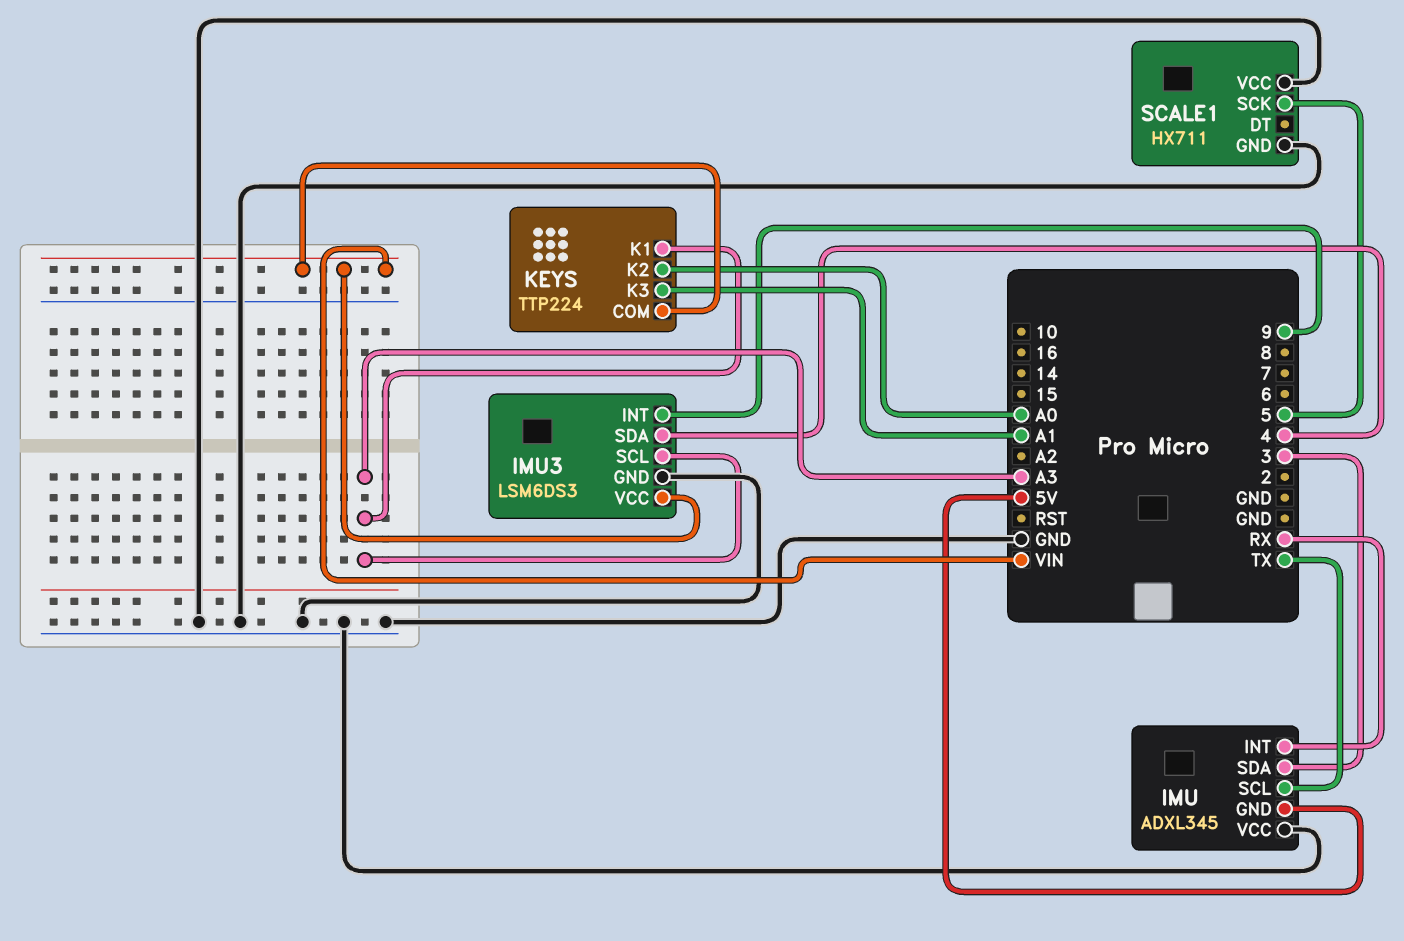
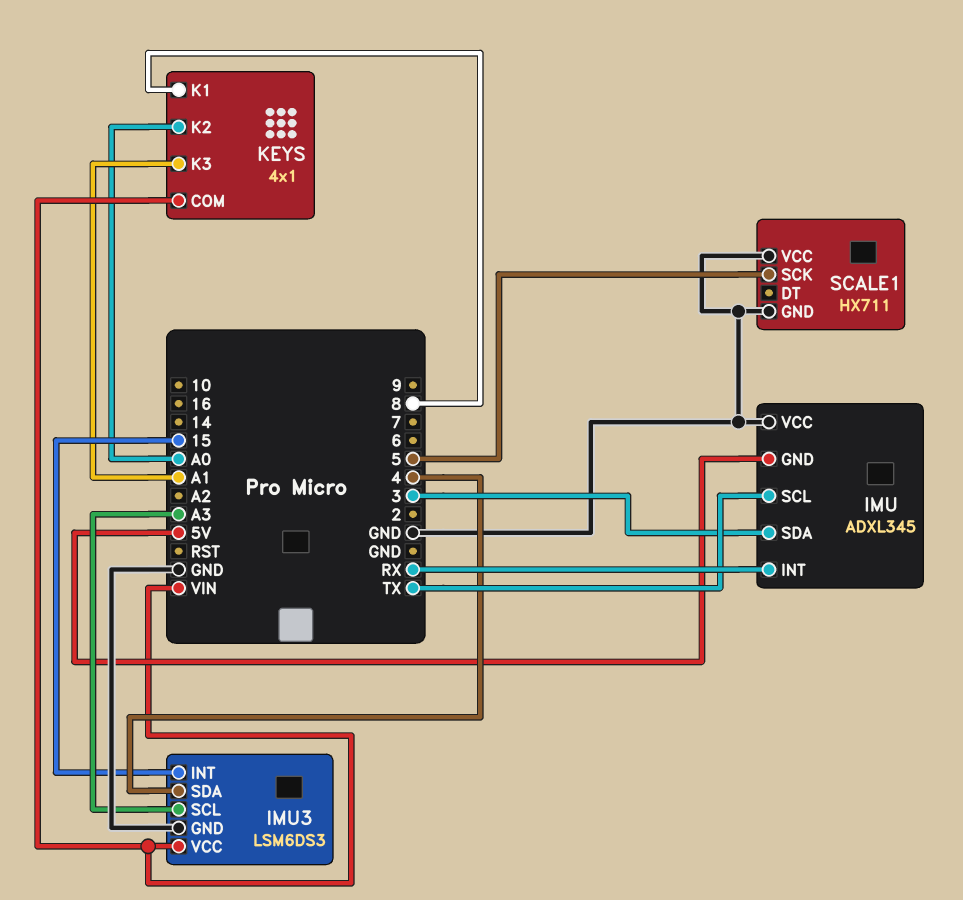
IMU3 pin INT: 9 -> 15
KEYS: TTP224 -> 4x1
KEYS pin K1: A3 -> 8

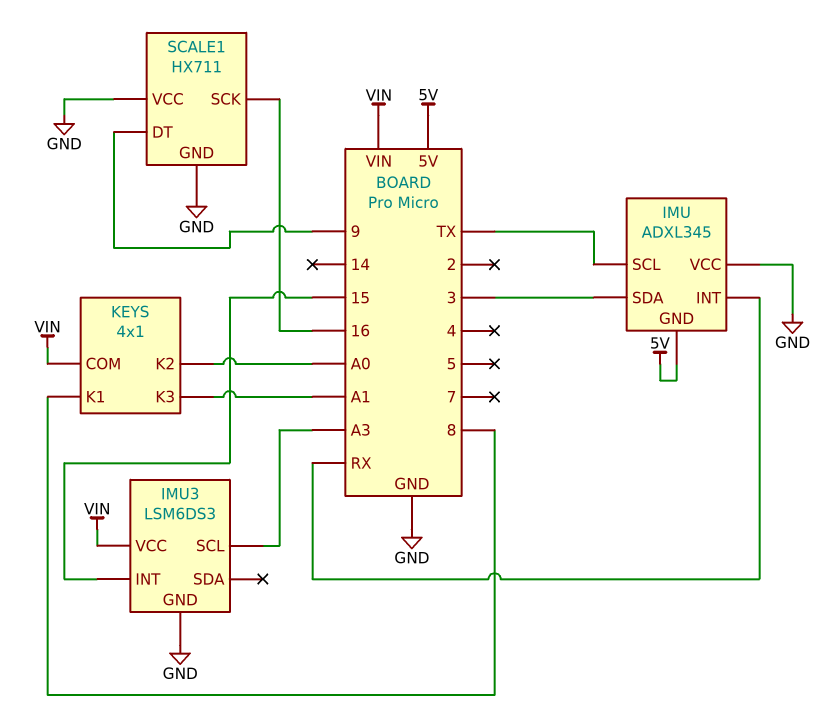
IMU3 pin SDA: 4 -> none
SCALE1 pin DT: none -> 9
SCALE1 pin SCK: 5 -> 16

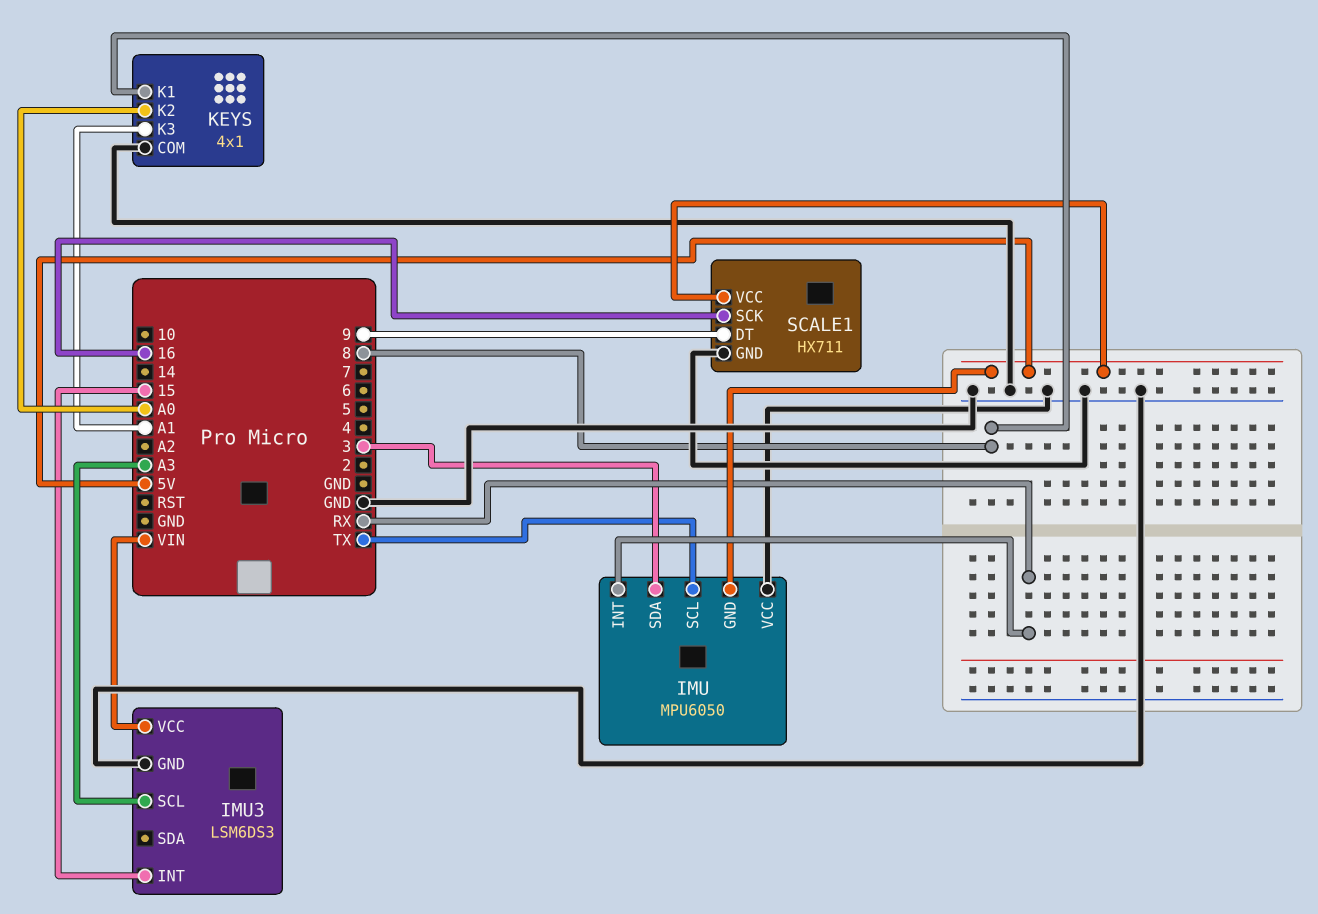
IMU: ADXL345 -> MPU6050
KEYS pin COM: VIN -> GND
SCALE1 pin VCC: GND -> 5V

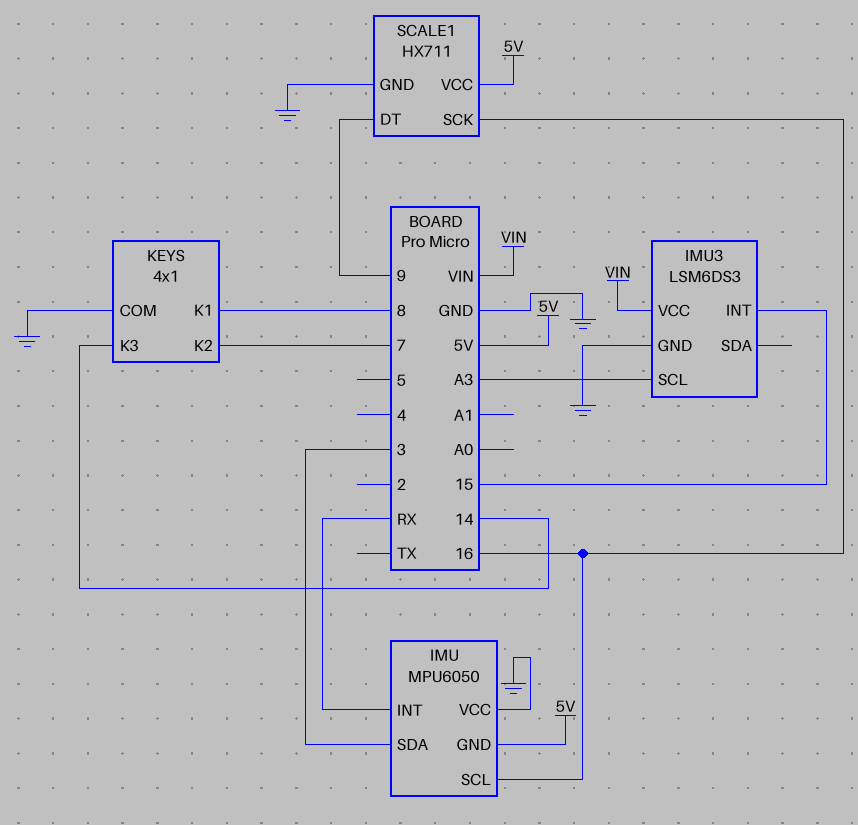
IMU pin SCL: TX -> 16
KEYS pin K2: A0 -> 7
KEYS pin K3: A1 -> 14

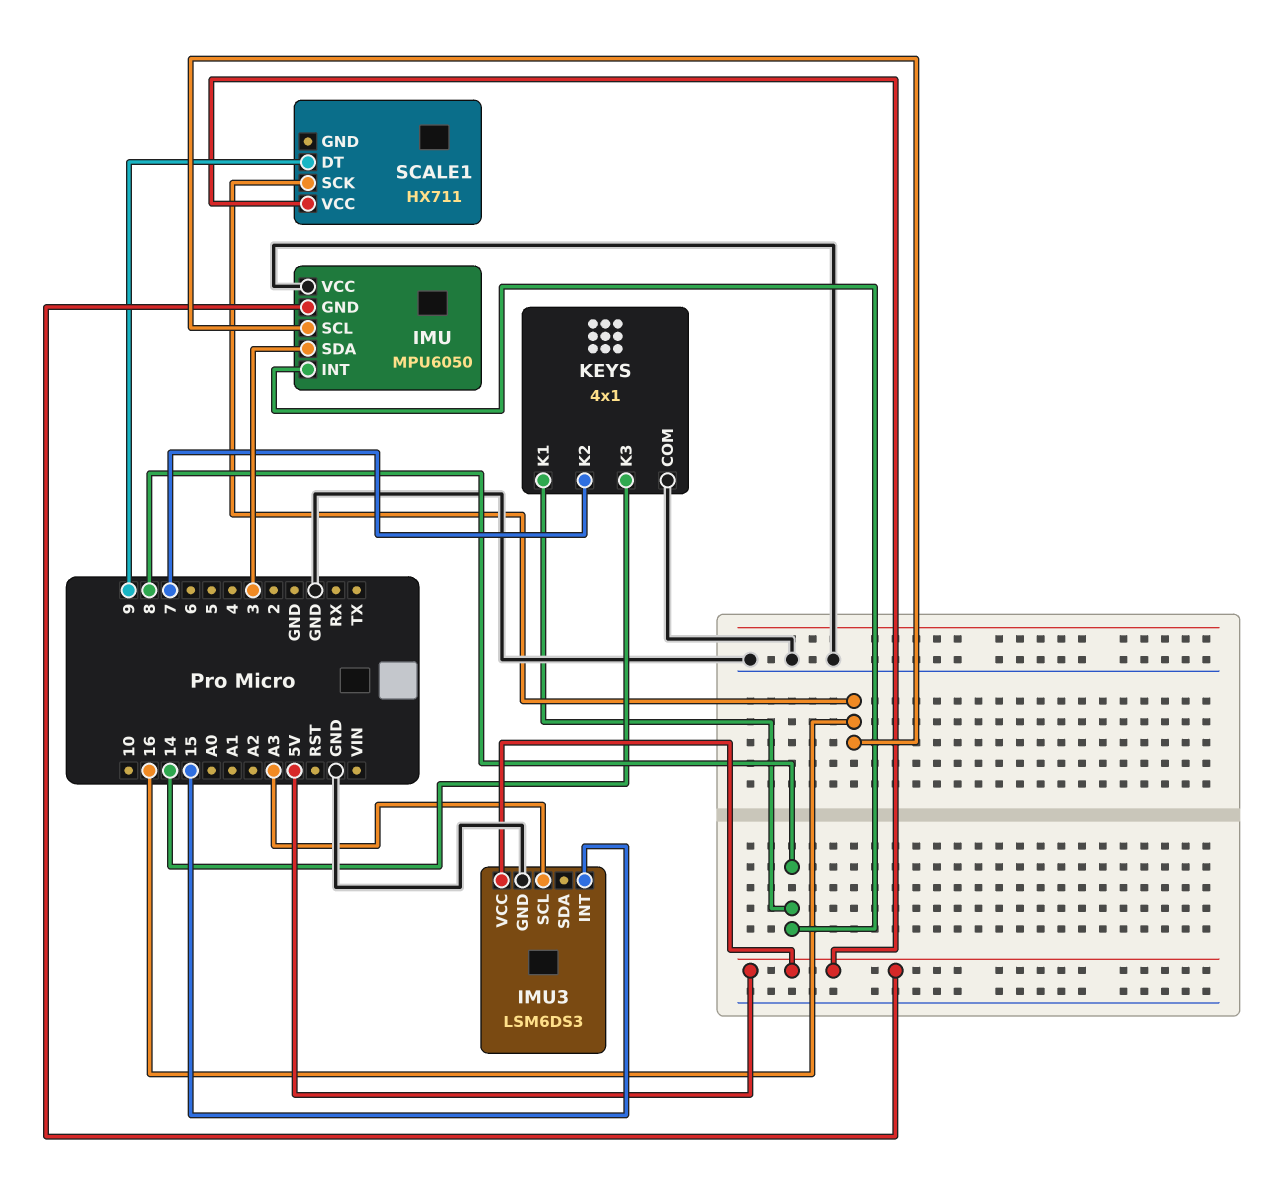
IMU pin INT: RX -> 8
IMU3 pin VCC: VIN -> 5V
SCALE1 pin GND: GND -> none

